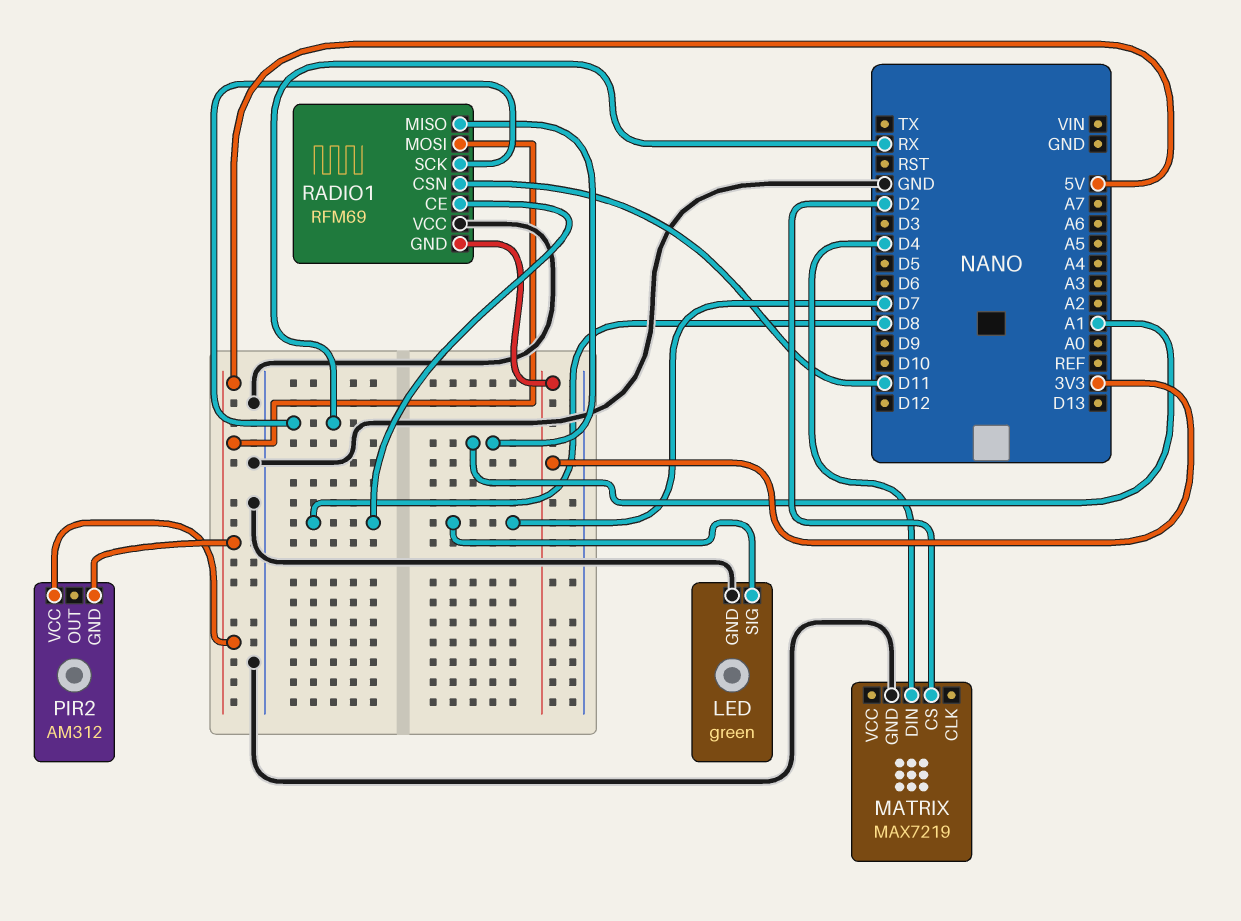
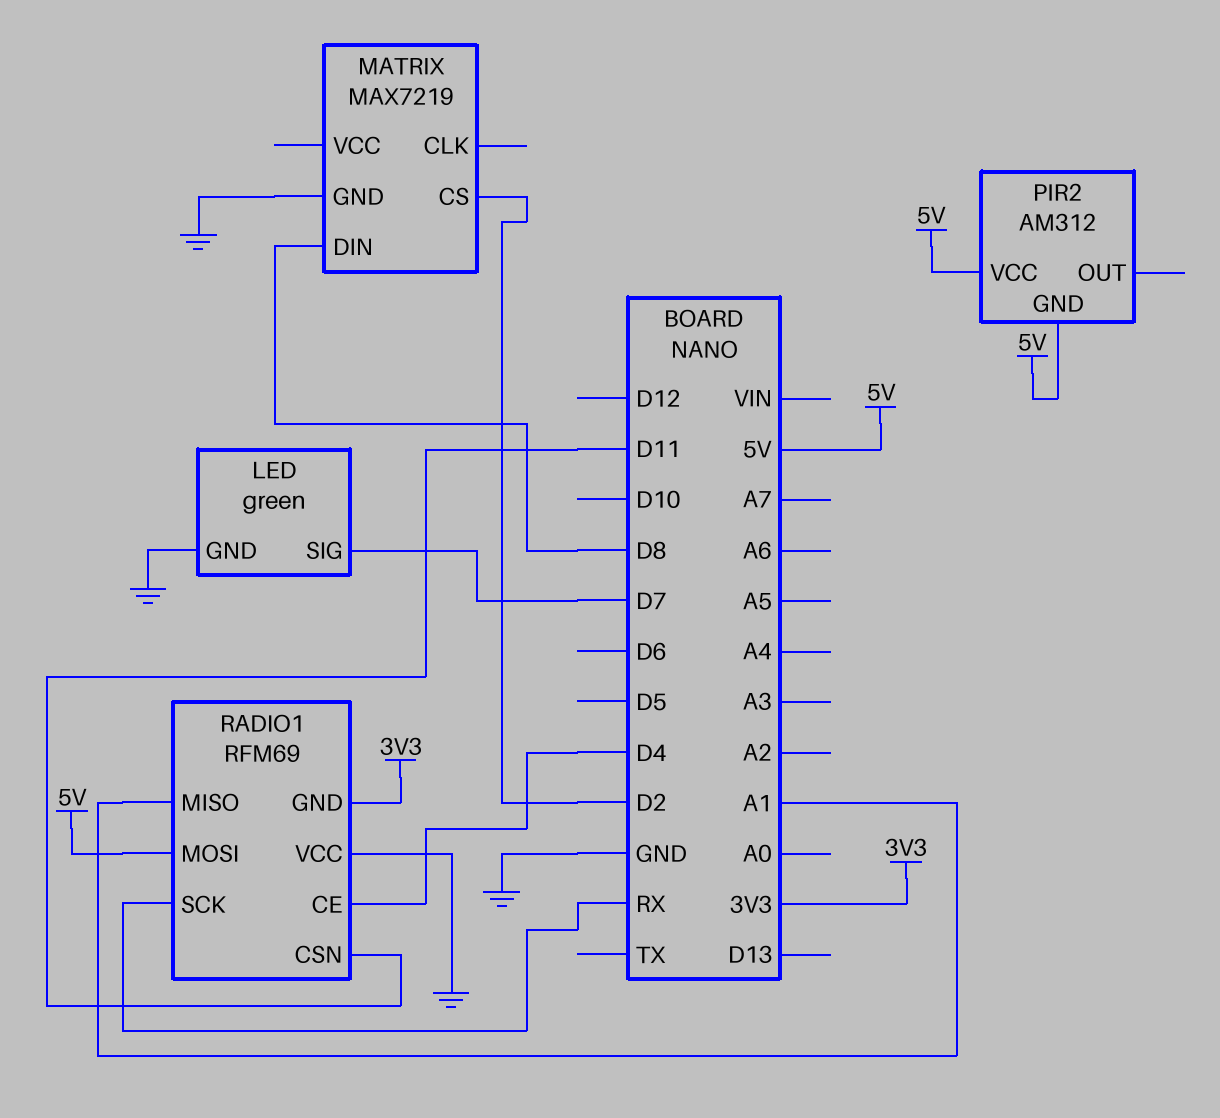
MATRIX pin DIN: D4 -> D8
RADIO1 pin CE: D8 -> D4

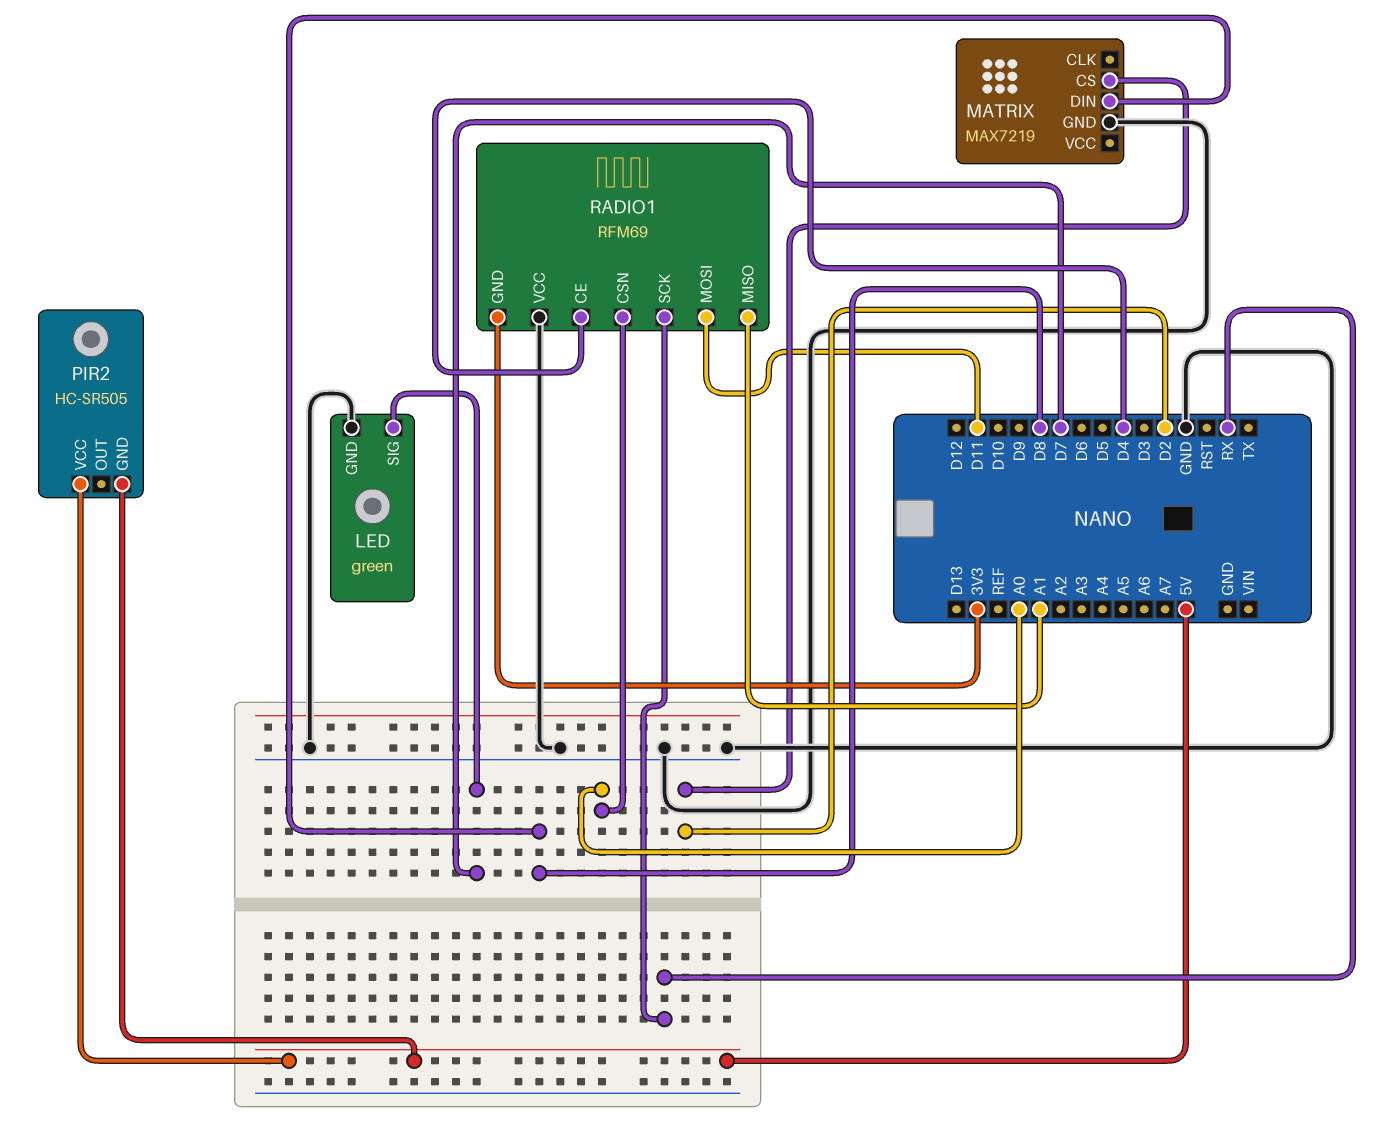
PIR2: AM312 -> HC-SR505
RADIO1 pin CSN: D11 -> A0
RADIO1 pin MOSI: 5V -> D11

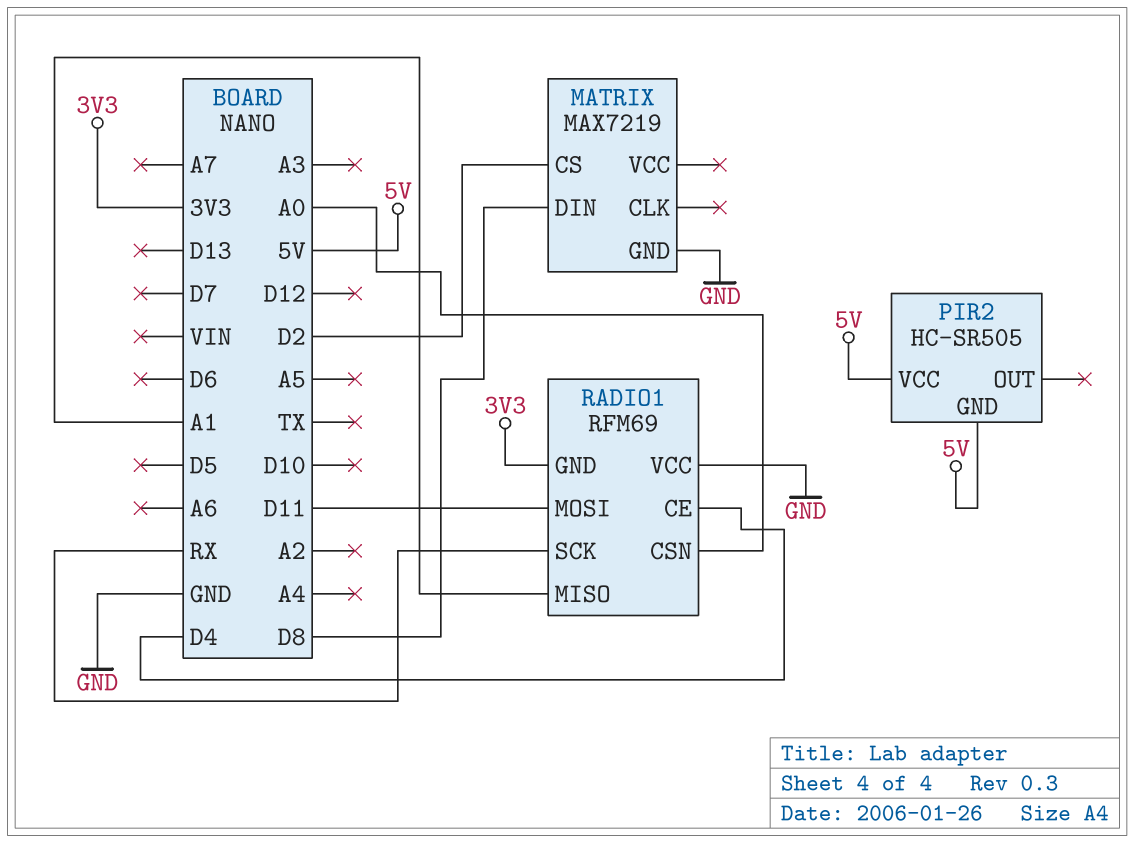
LED: green -> none
LED pin GND: GND -> none
LED pin SIG: D7 -> none

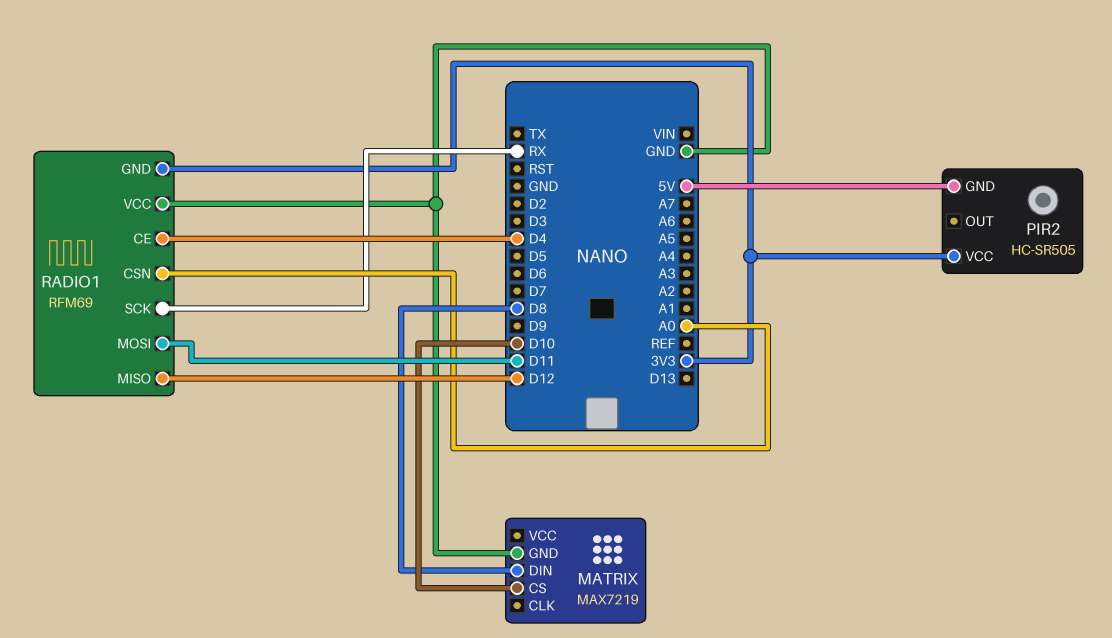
MATRIX pin CS: D2 -> D10
PIR2 pin VCC: 5V -> 3V3
RADIO1 pin MISO: A1 -> D12

